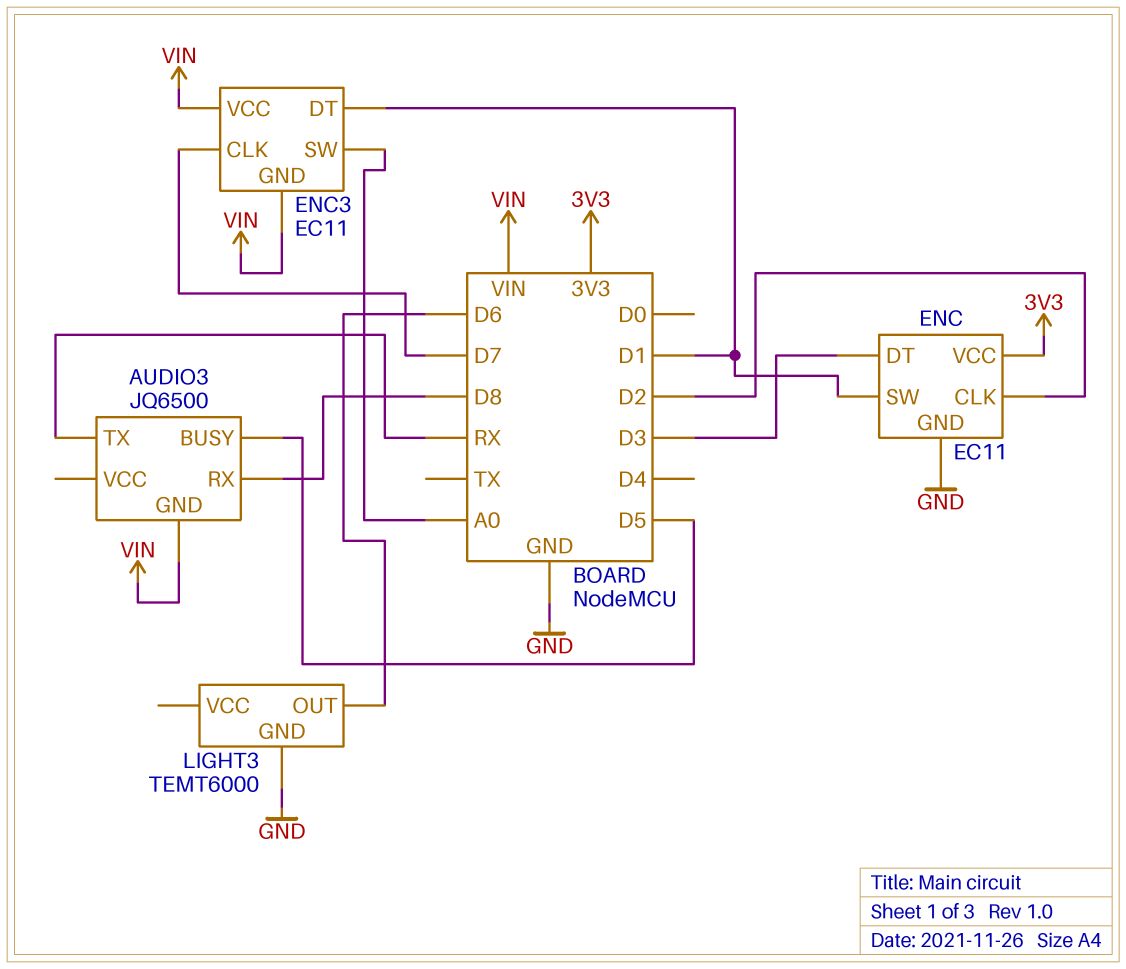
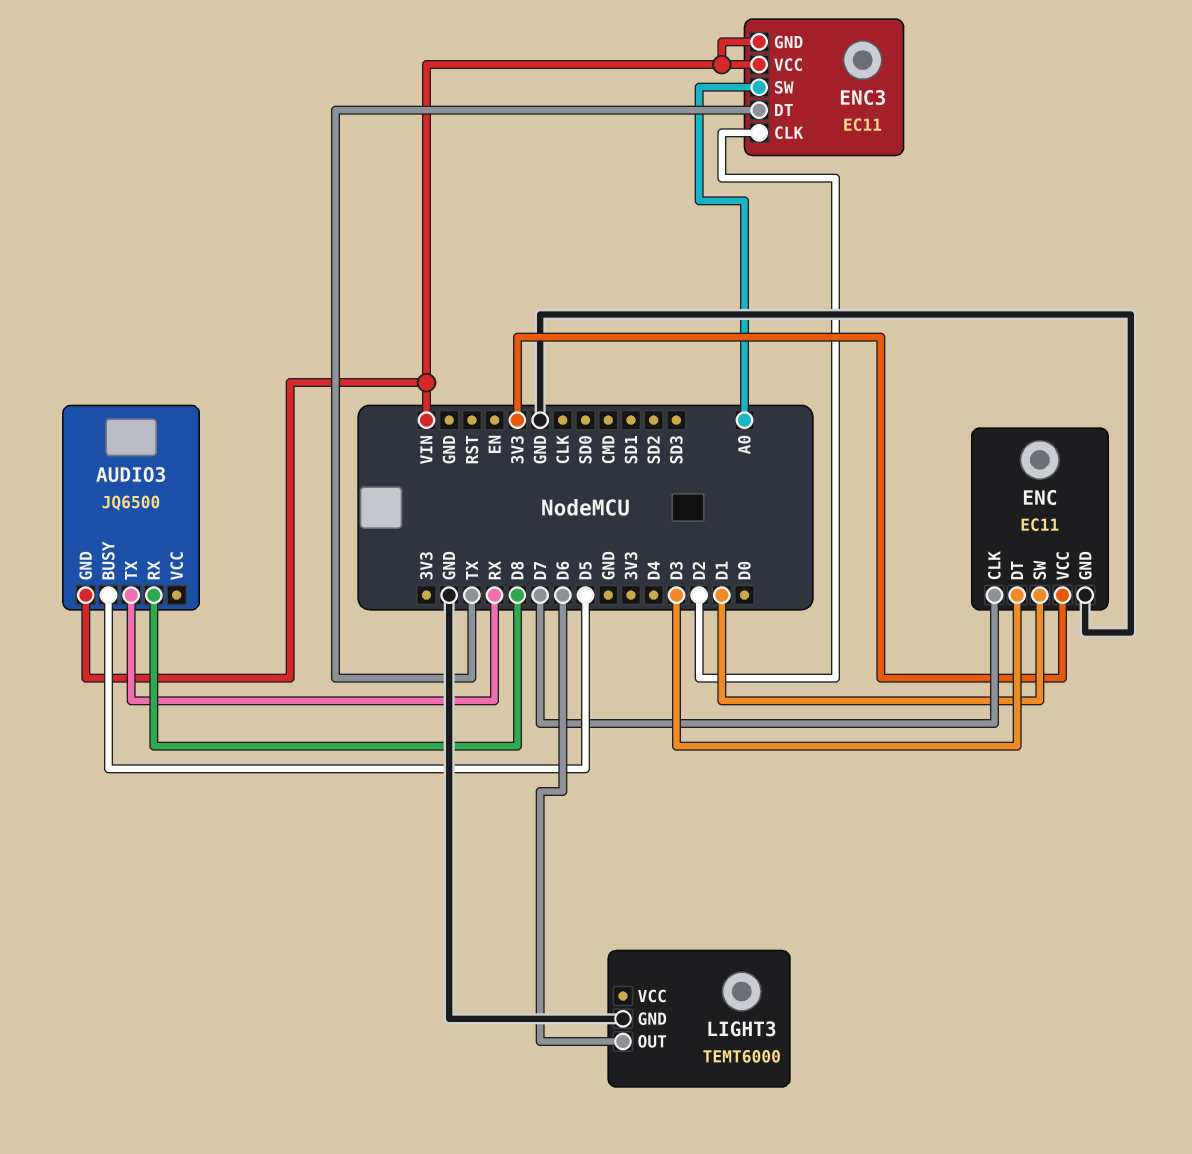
ENC pin CLK: D2 -> D7
ENC3 pin CLK: D7 -> D2
ENC3 pin DT: D1 -> TX

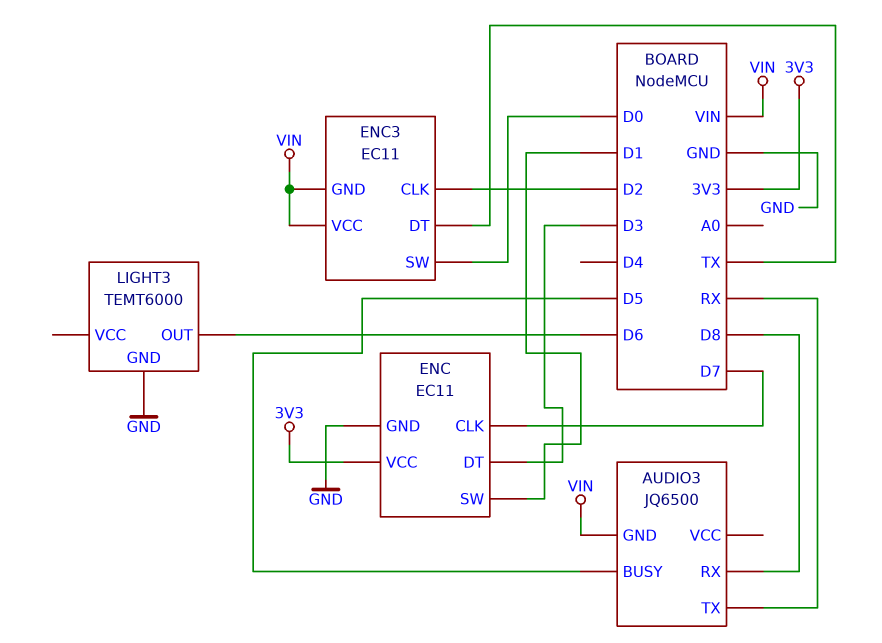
ENC3 pin SW: A0 -> D0

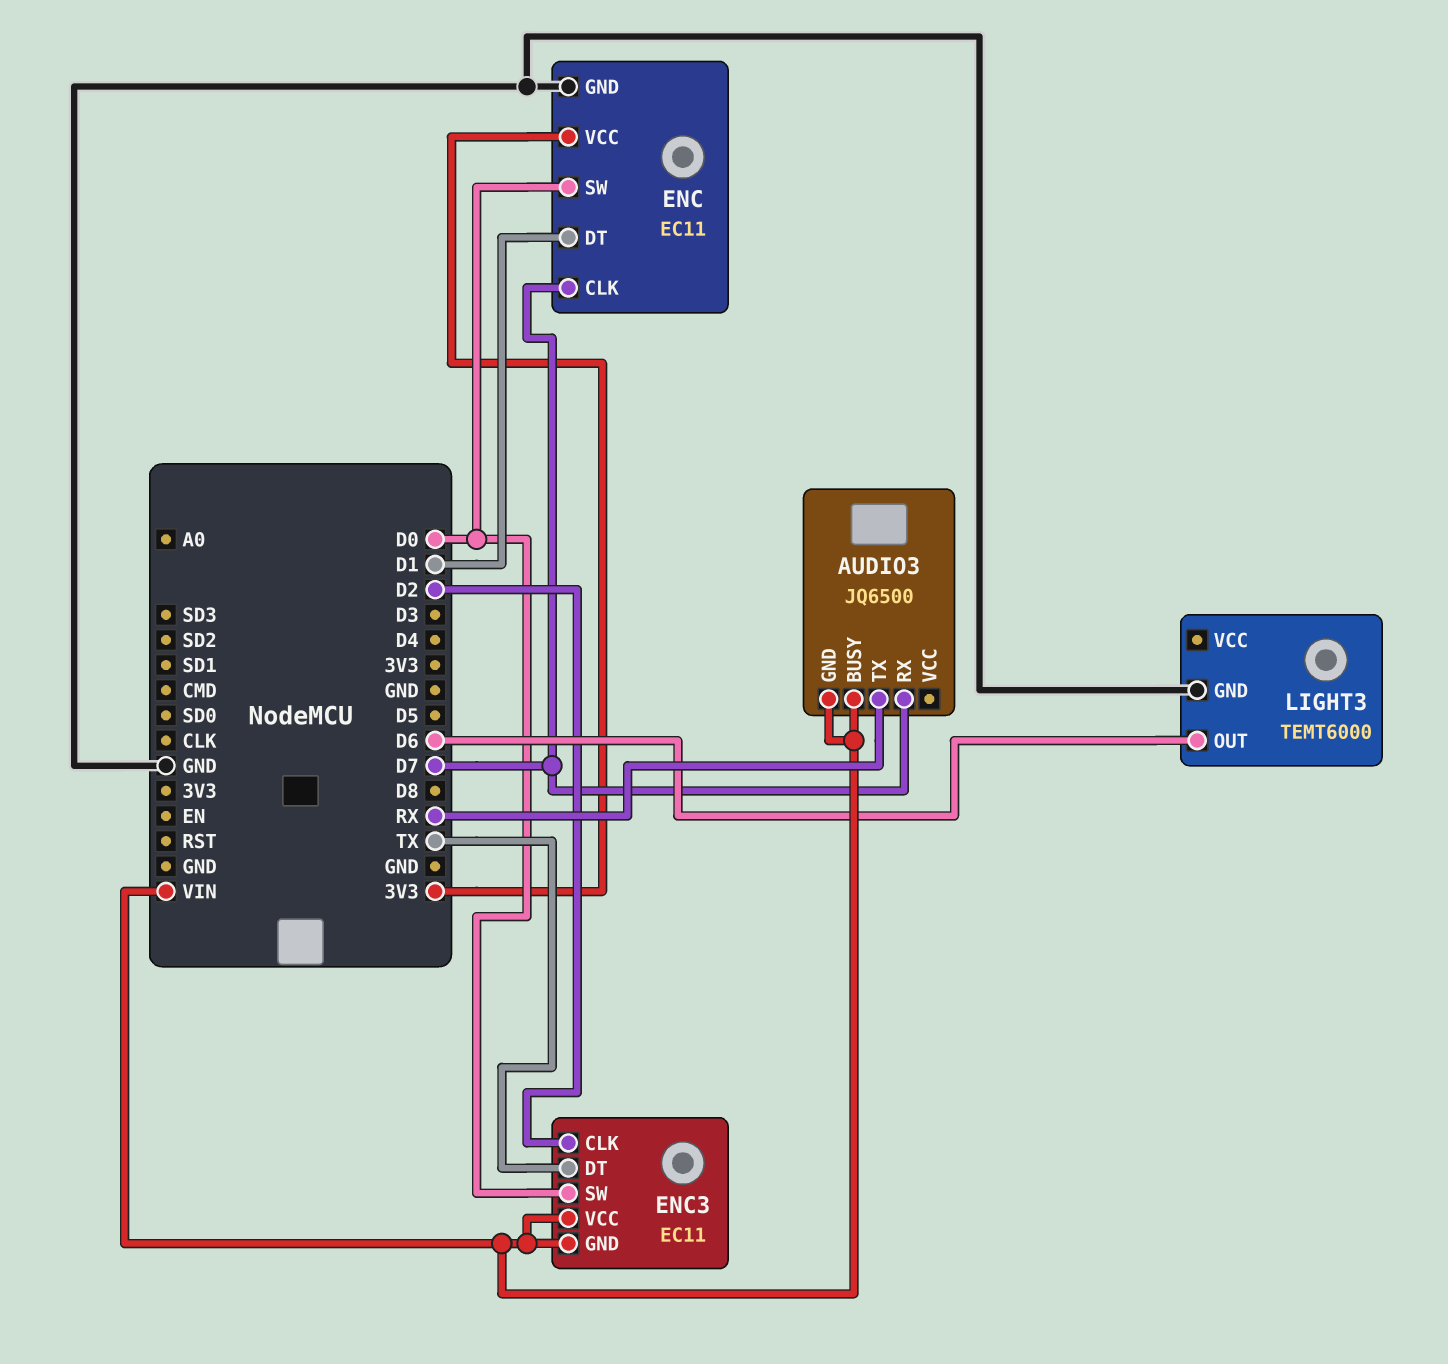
AUDIO3 pin BUSY: D5 -> VIN
AUDIO3 pin RX: D8 -> D7
ENC pin DT: D3 -> D1
ENC pin SW: D1 -> D0

